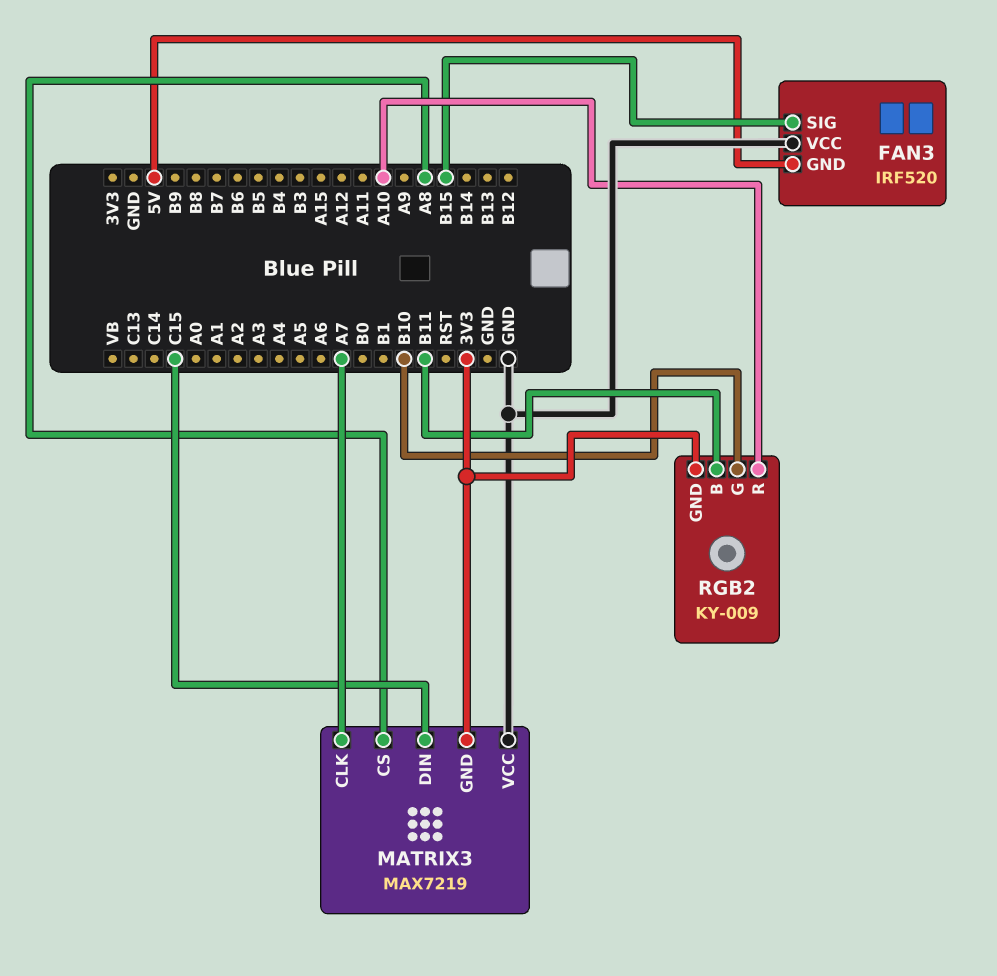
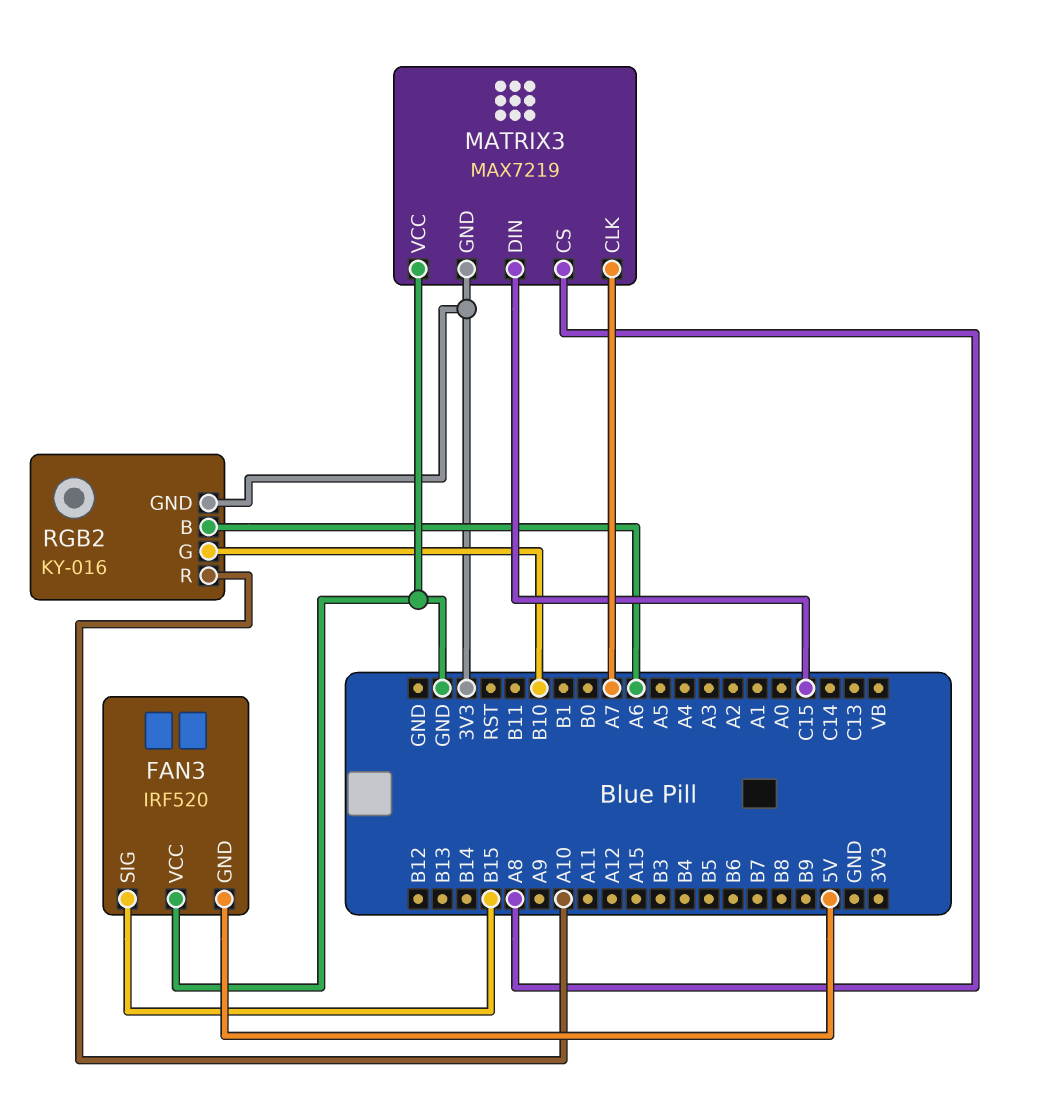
RGB2: KY-009 -> KY-016
RGB2 pin B: B11 -> A6

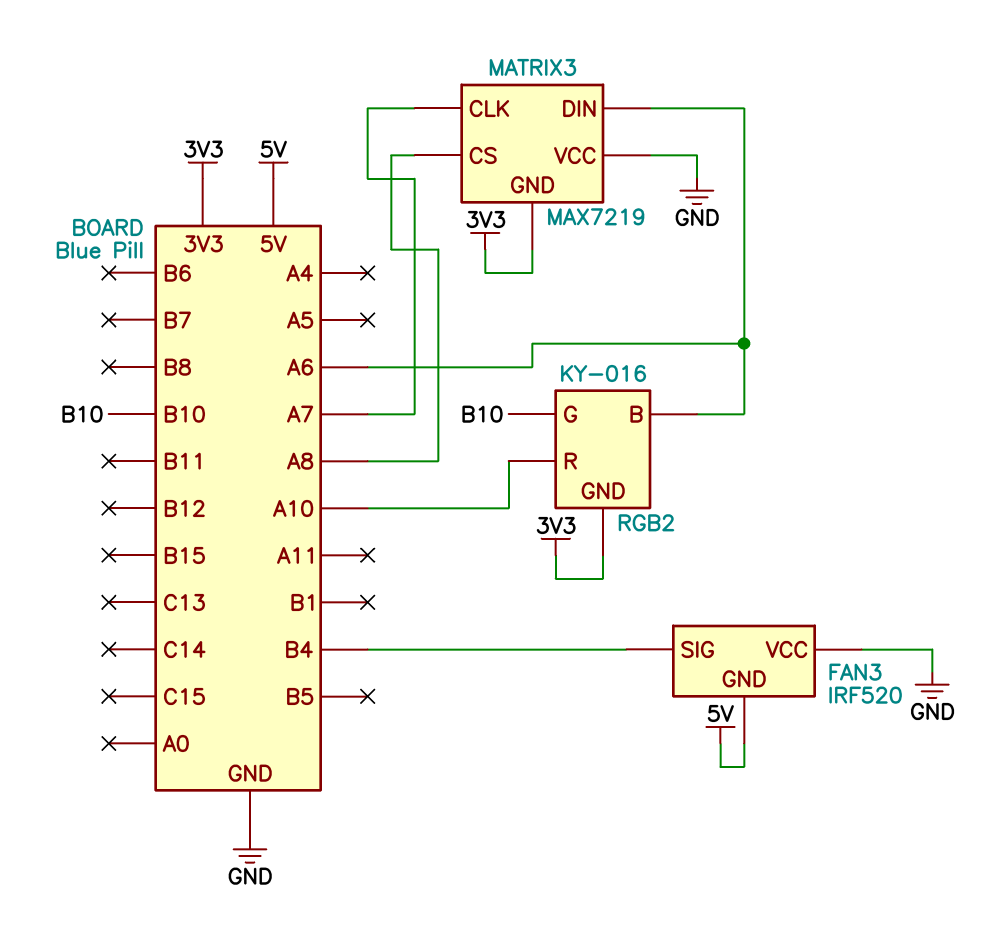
FAN3 pin SIG: B15 -> B4
MATRIX3 pin DIN: C15 -> A6

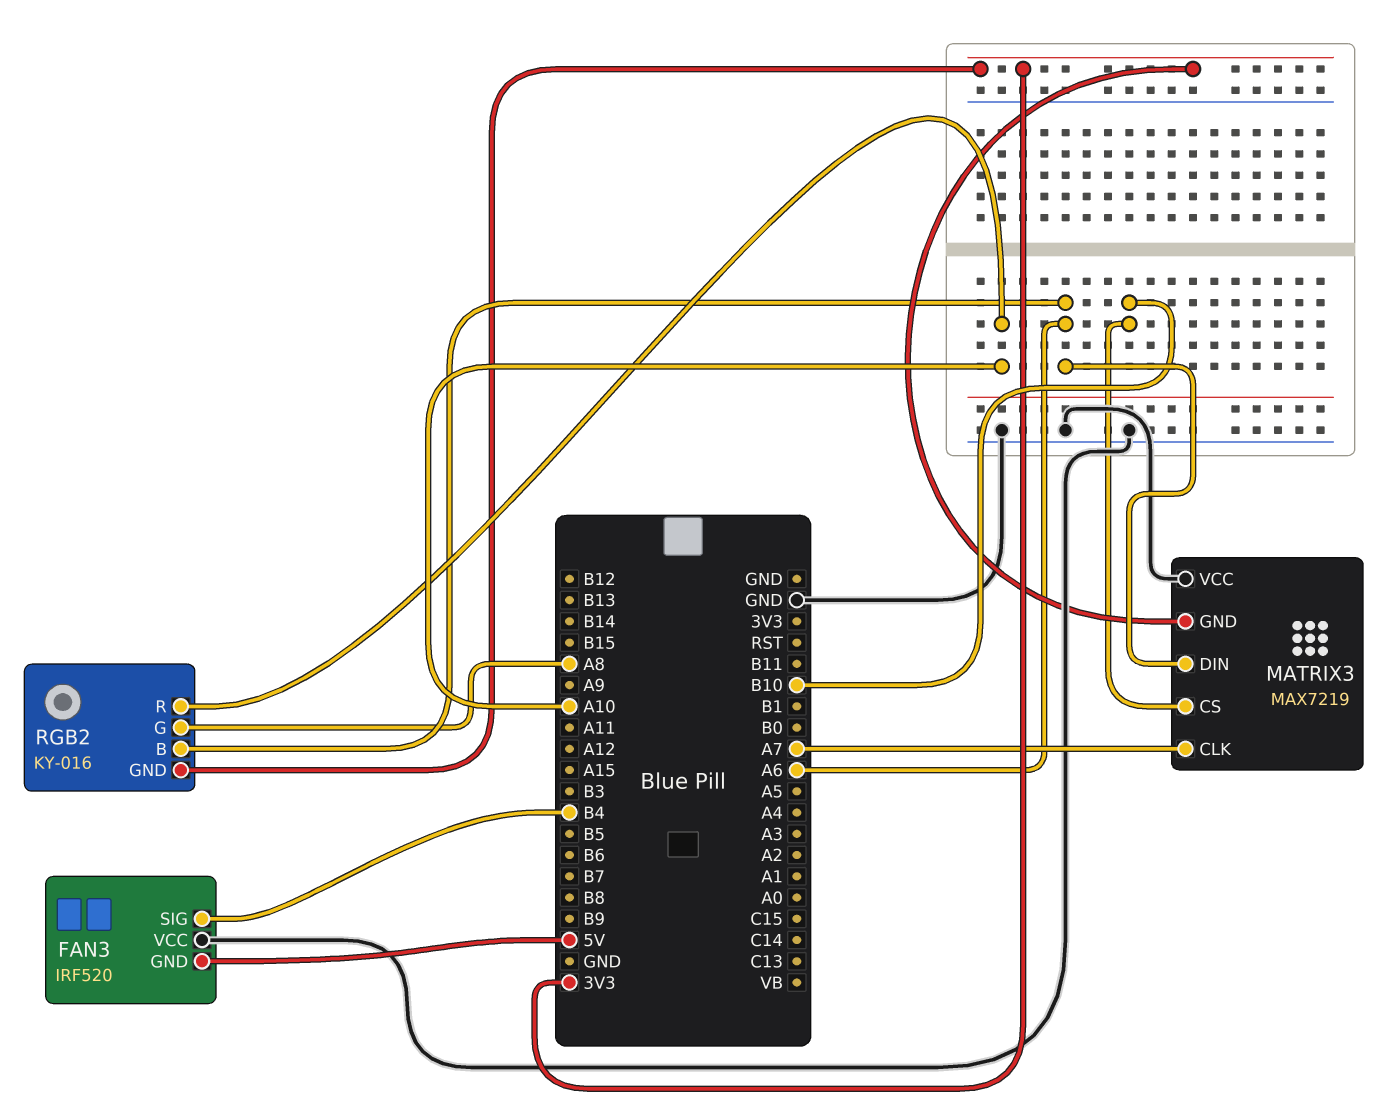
MATRIX3 pin CS: A8 -> B10
RGB2 pin G: B10 -> A8

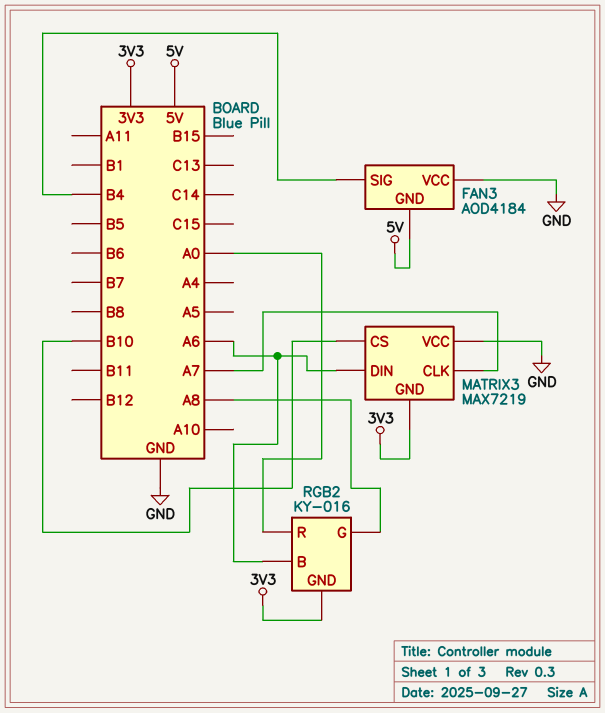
FAN3: IRF520 -> AOD4184
RGB2 pin R: A10 -> A0

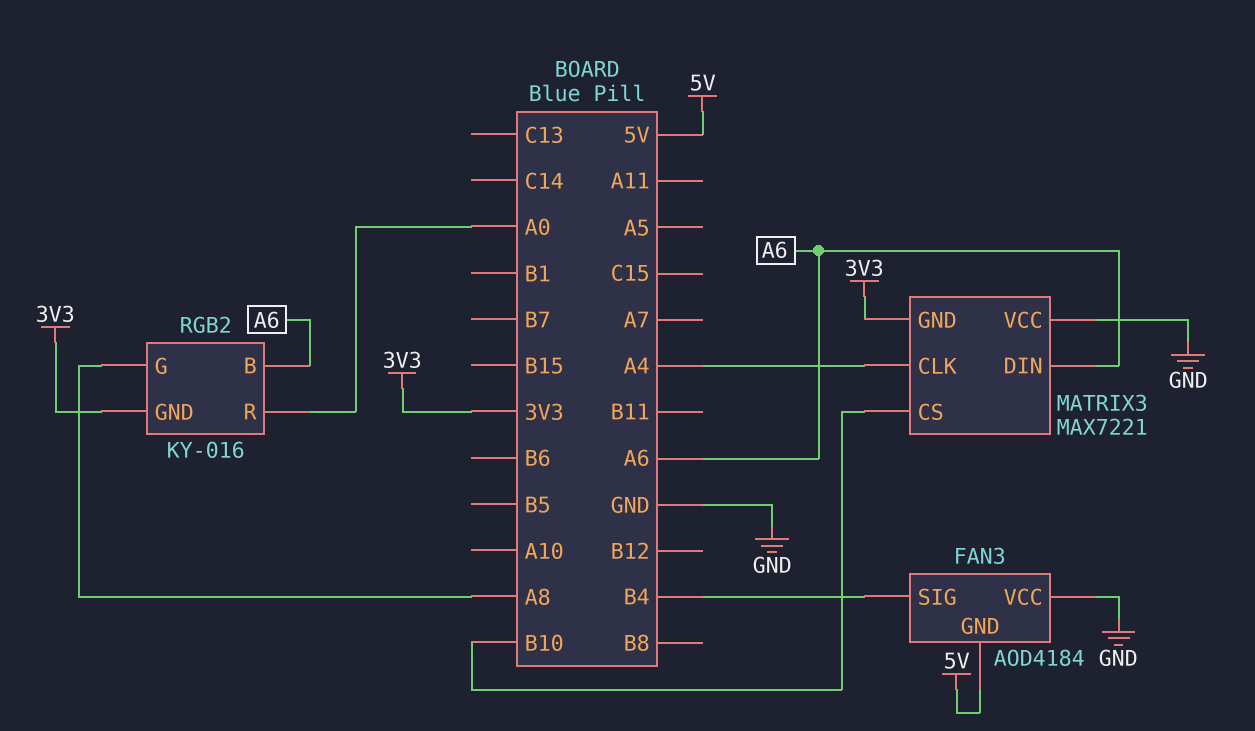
MATRIX3: MAX7219 -> MAX7221
MATRIX3 pin CLK: A7 -> A4

